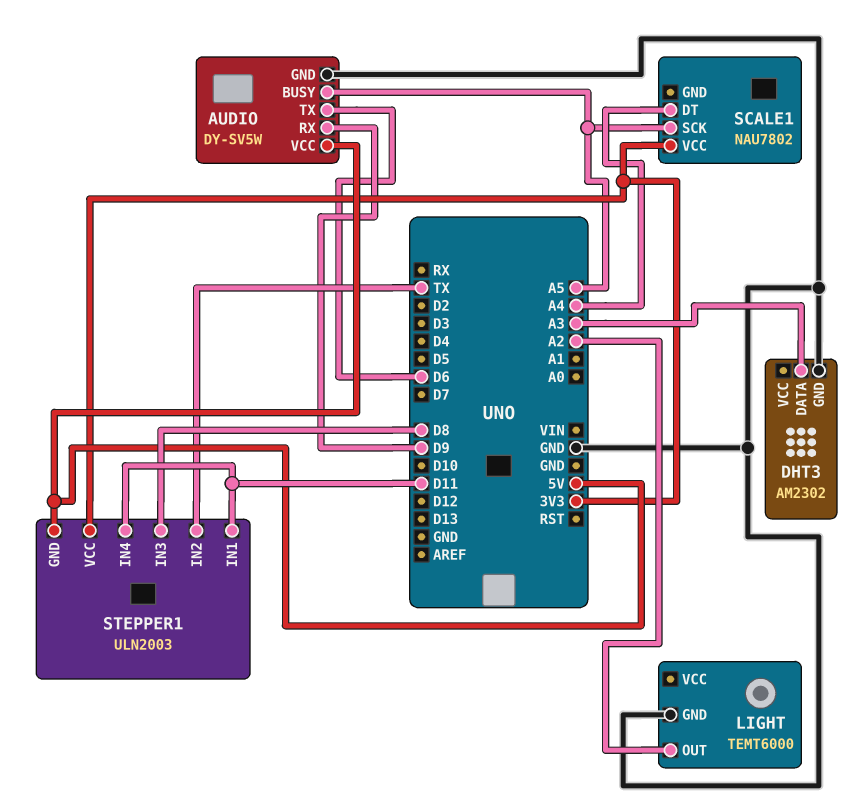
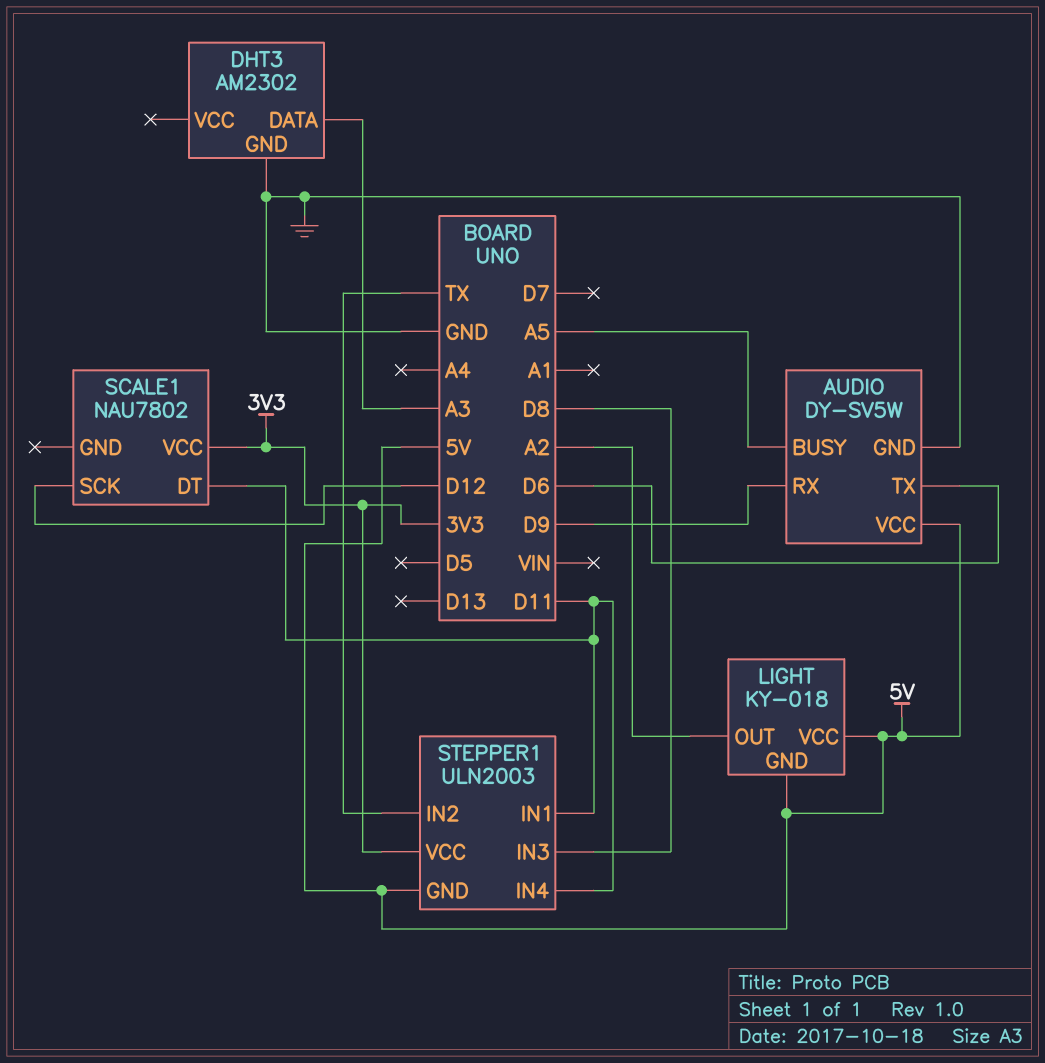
LIGHT: TEMT6000 -> KY-018
LIGHT pin GND: GND -> 5V
LIGHT pin VCC: none -> 5V
SCALE1 pin DT: A4 -> D11
SCALE1 pin SCK: A5 -> D12

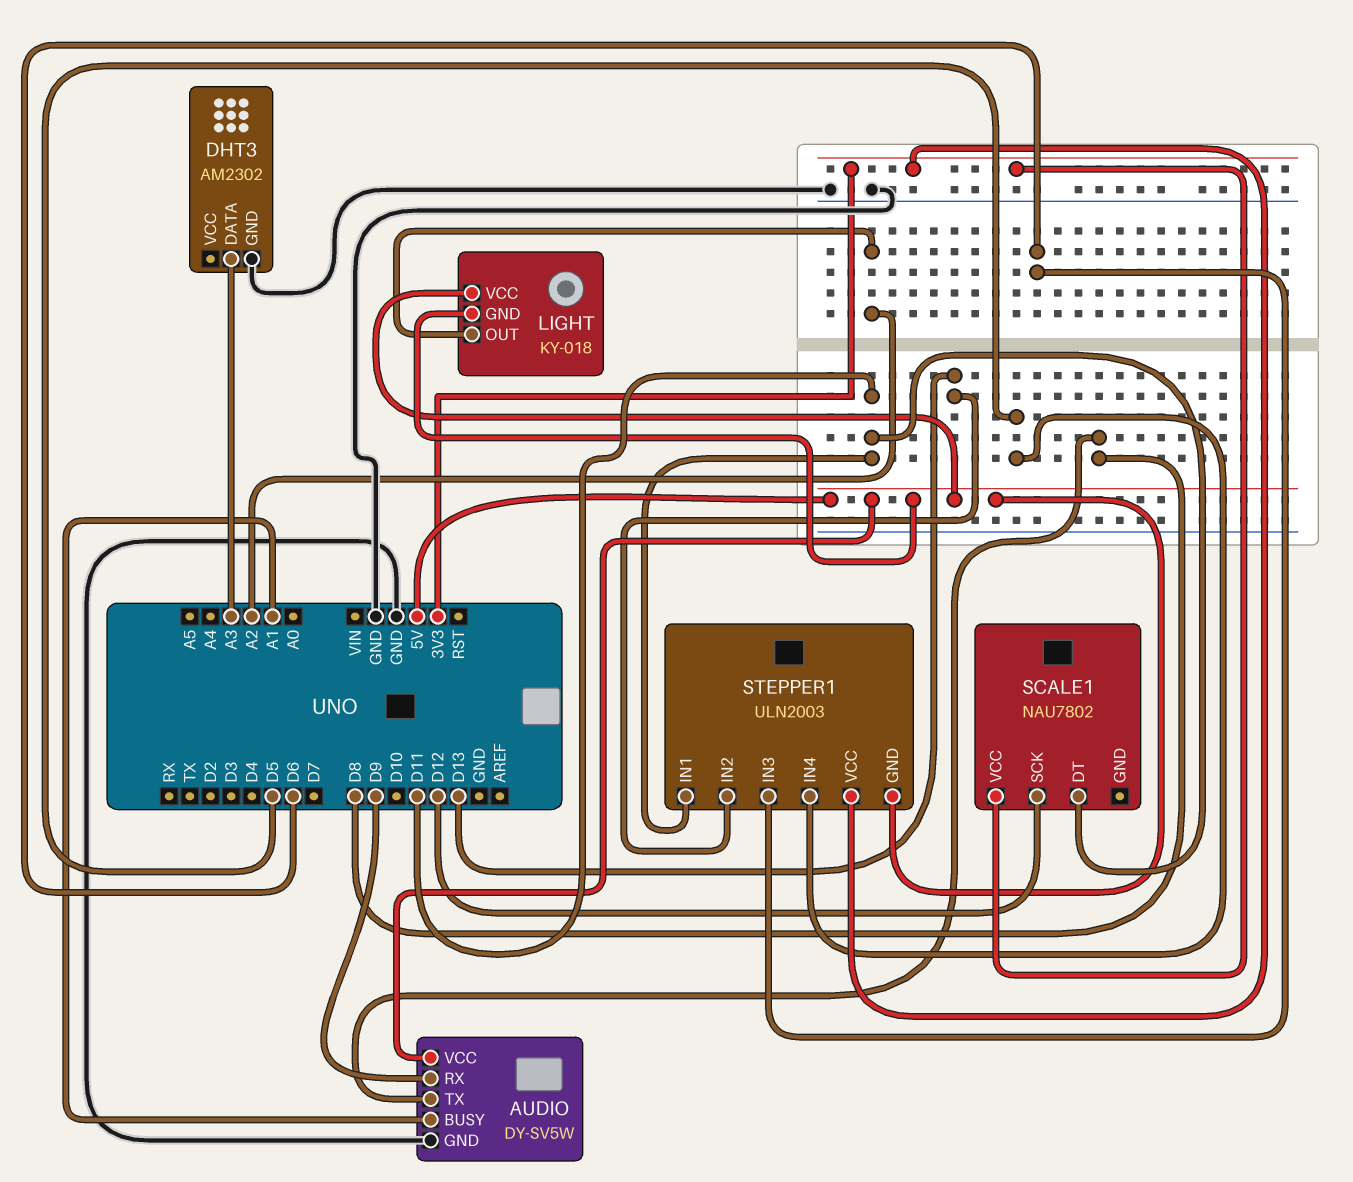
AUDIO pin BUSY: A5 -> A1
AUDIO pin TX: D6 -> D8
STEPPER1 pin IN2: TX -> D13
STEPPER1 pin IN3: D8 -> D6
STEPPER1 pin IN4: D11 -> D5

